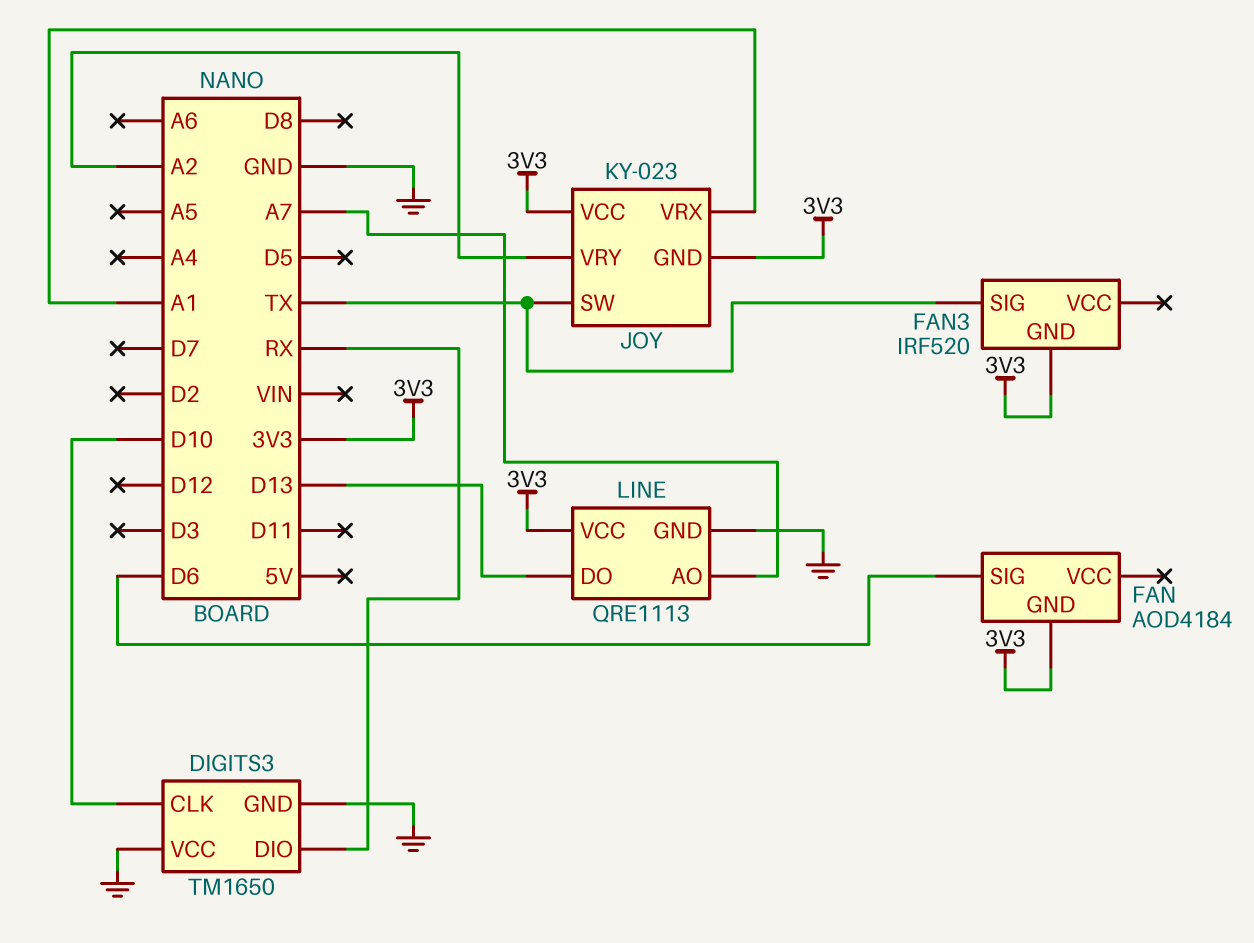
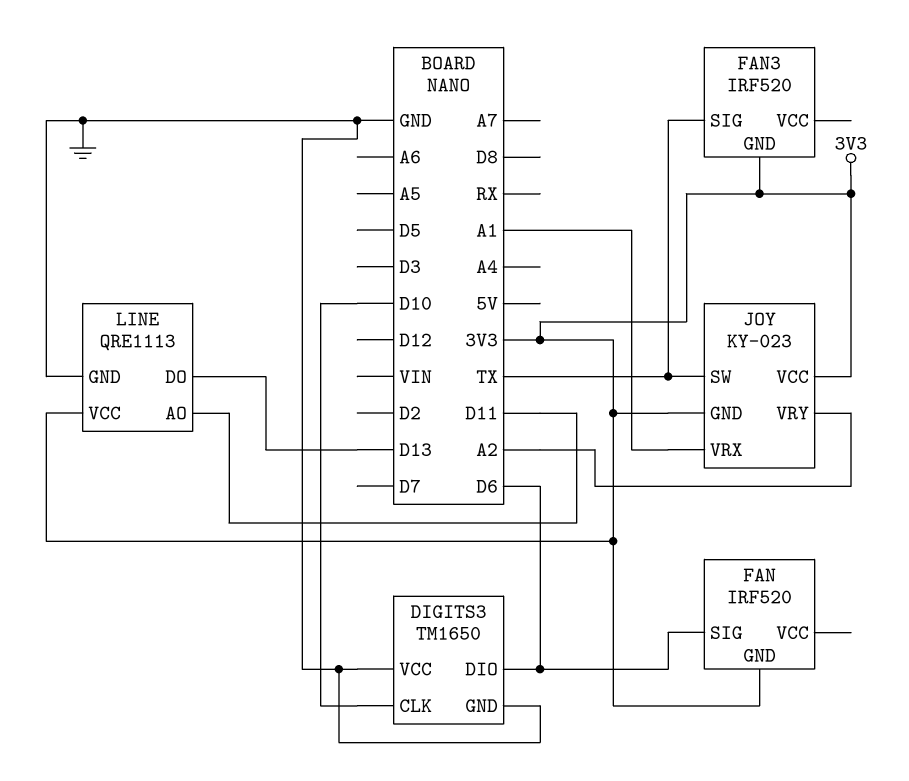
DIGITS3 pin DIO: RX -> D6
FAN: AOD4184 -> IRF520
LINE pin AO: A7 -> D11

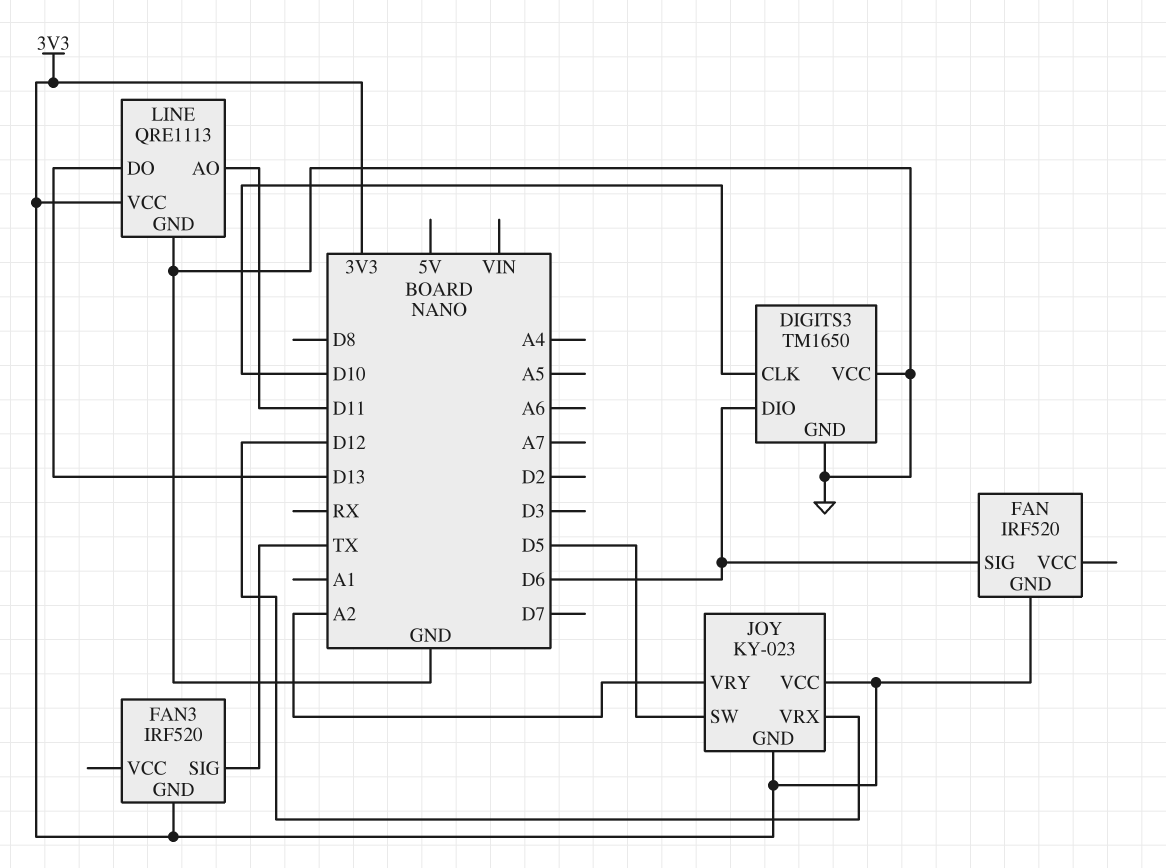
JOY pin SW: TX -> D5
JOY pin VRX: A1 -> D12

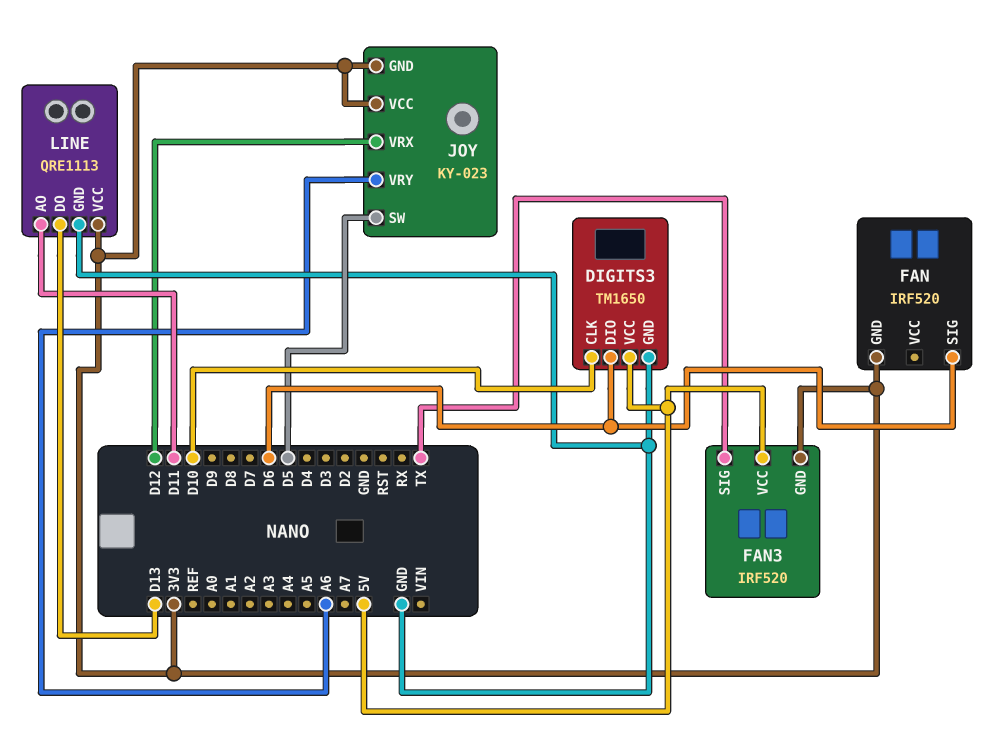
DIGITS3 pin VCC: GND -> 5V
FAN3 pin VCC: none -> 5V
JOY pin VRY: A2 -> A6

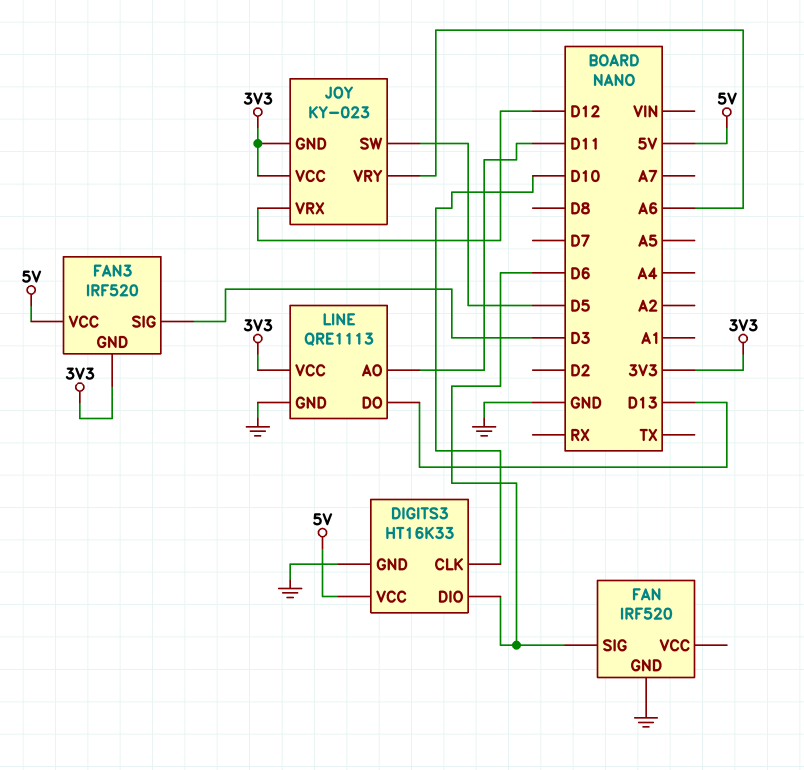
DIGITS3: TM1650 -> HT16K33
FAN pin GND: 3V3 -> GND
FAN3 pin SIG: TX -> D3

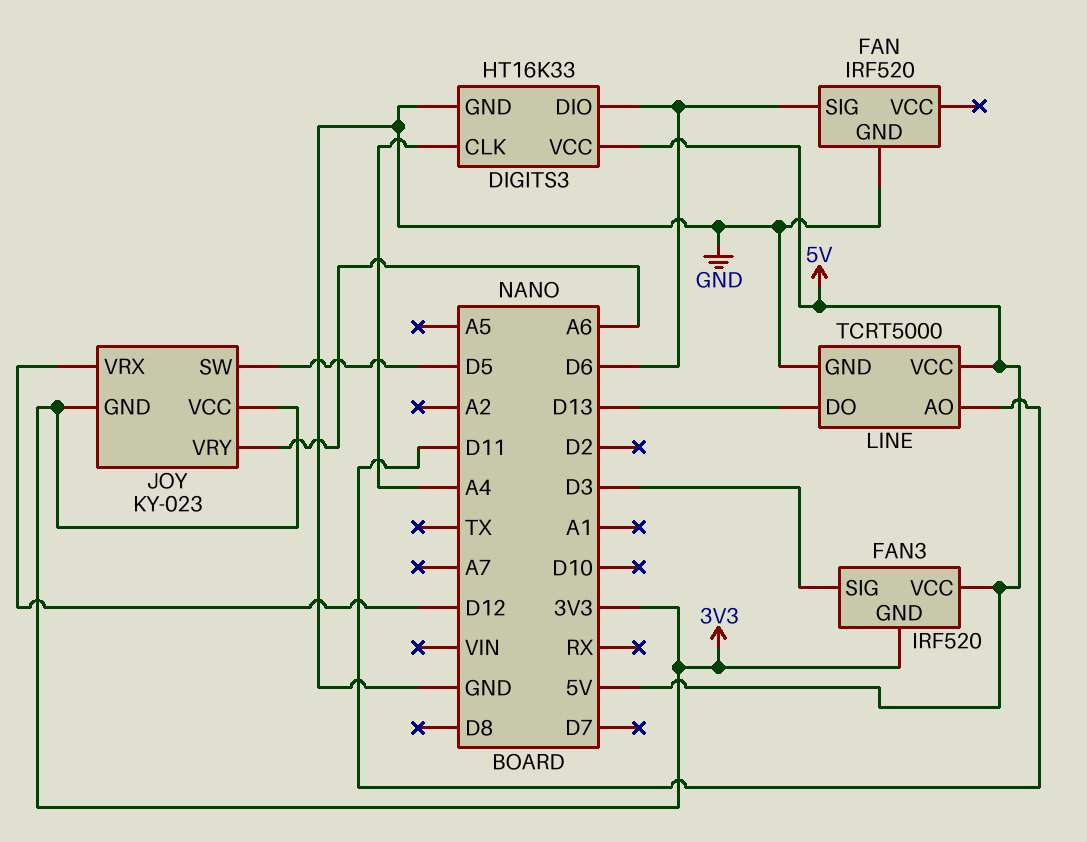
DIGITS3 pin CLK: D10 -> A4
LINE: QRE1113 -> TCRT5000
LINE pin VCC: 3V3 -> 5V

